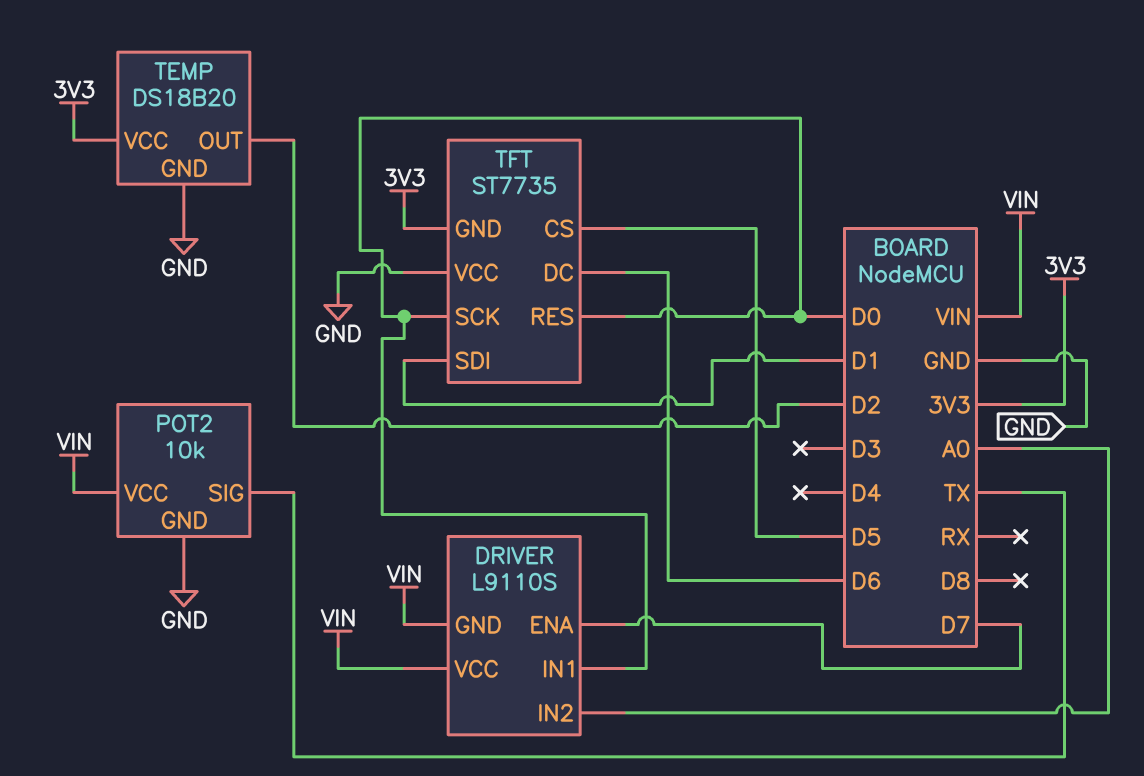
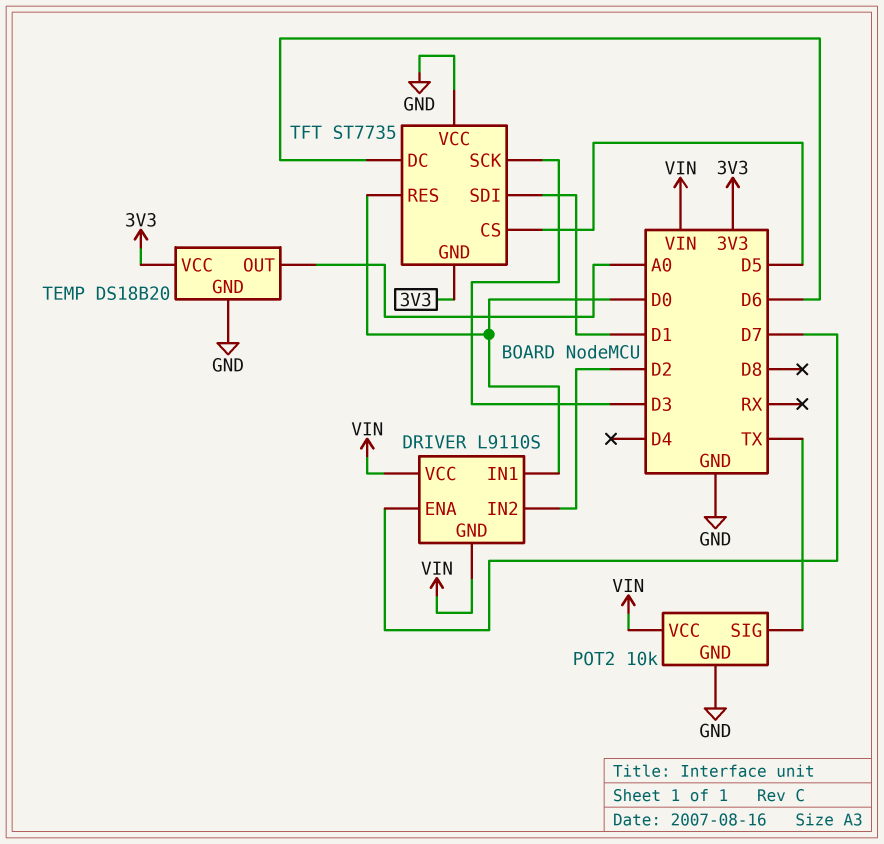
DRIVER pin IN2: A0 -> D2
TEMP pin OUT: D2 -> A0
TFT pin SCK: D0 -> D3

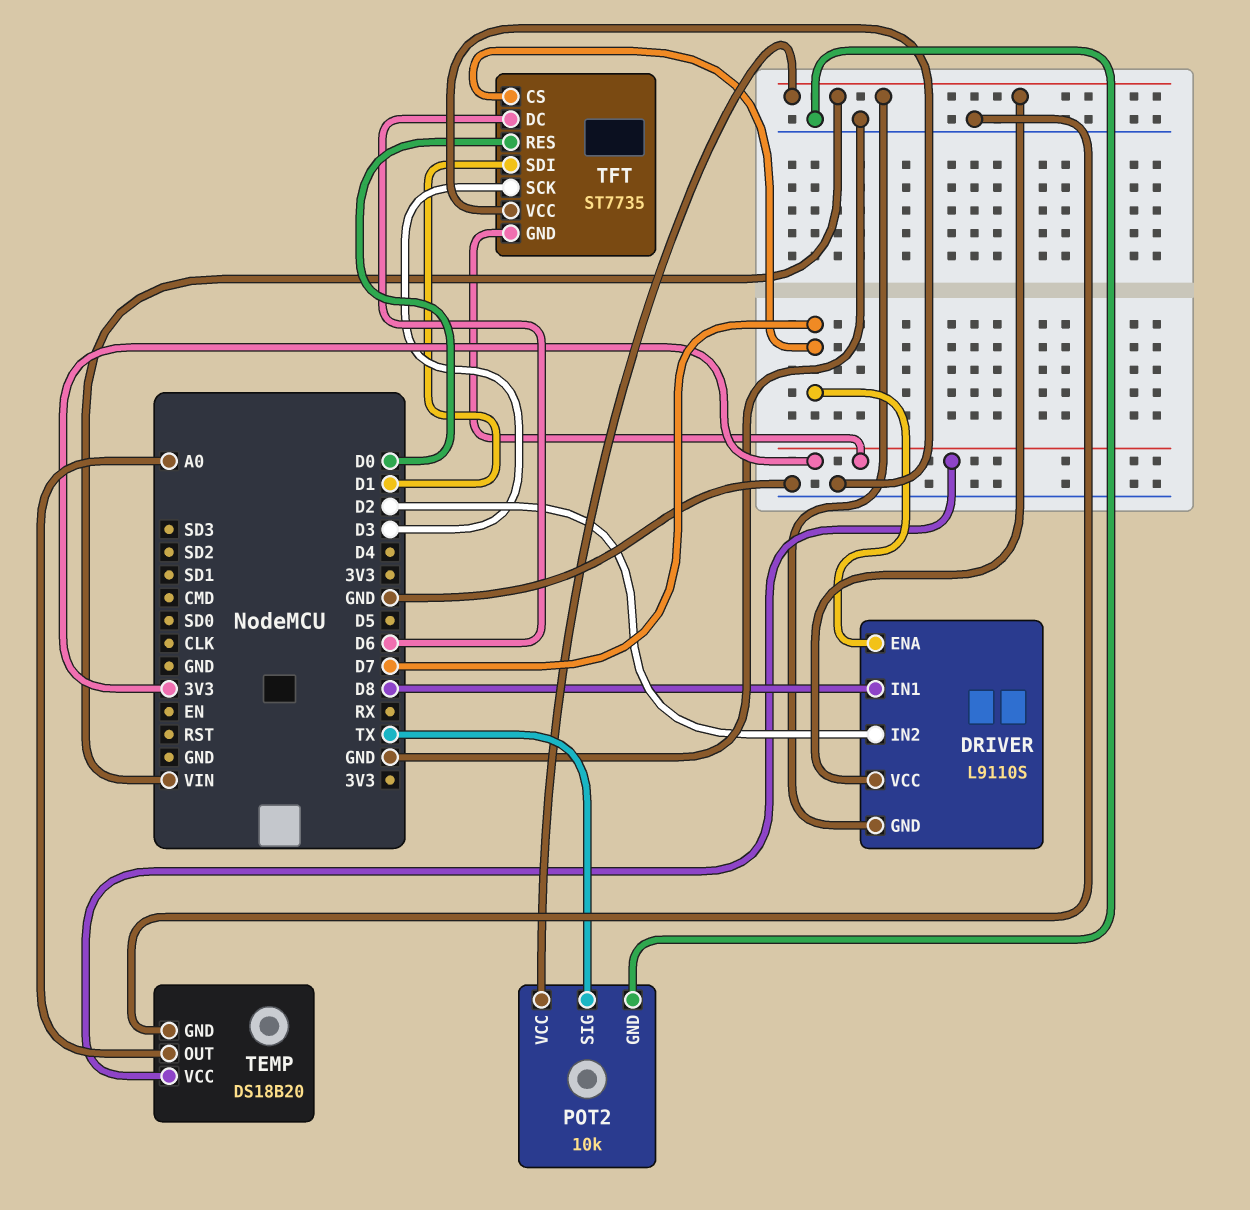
DRIVER pin IN1: D0 -> D8
TFT pin CS: D5 -> D7

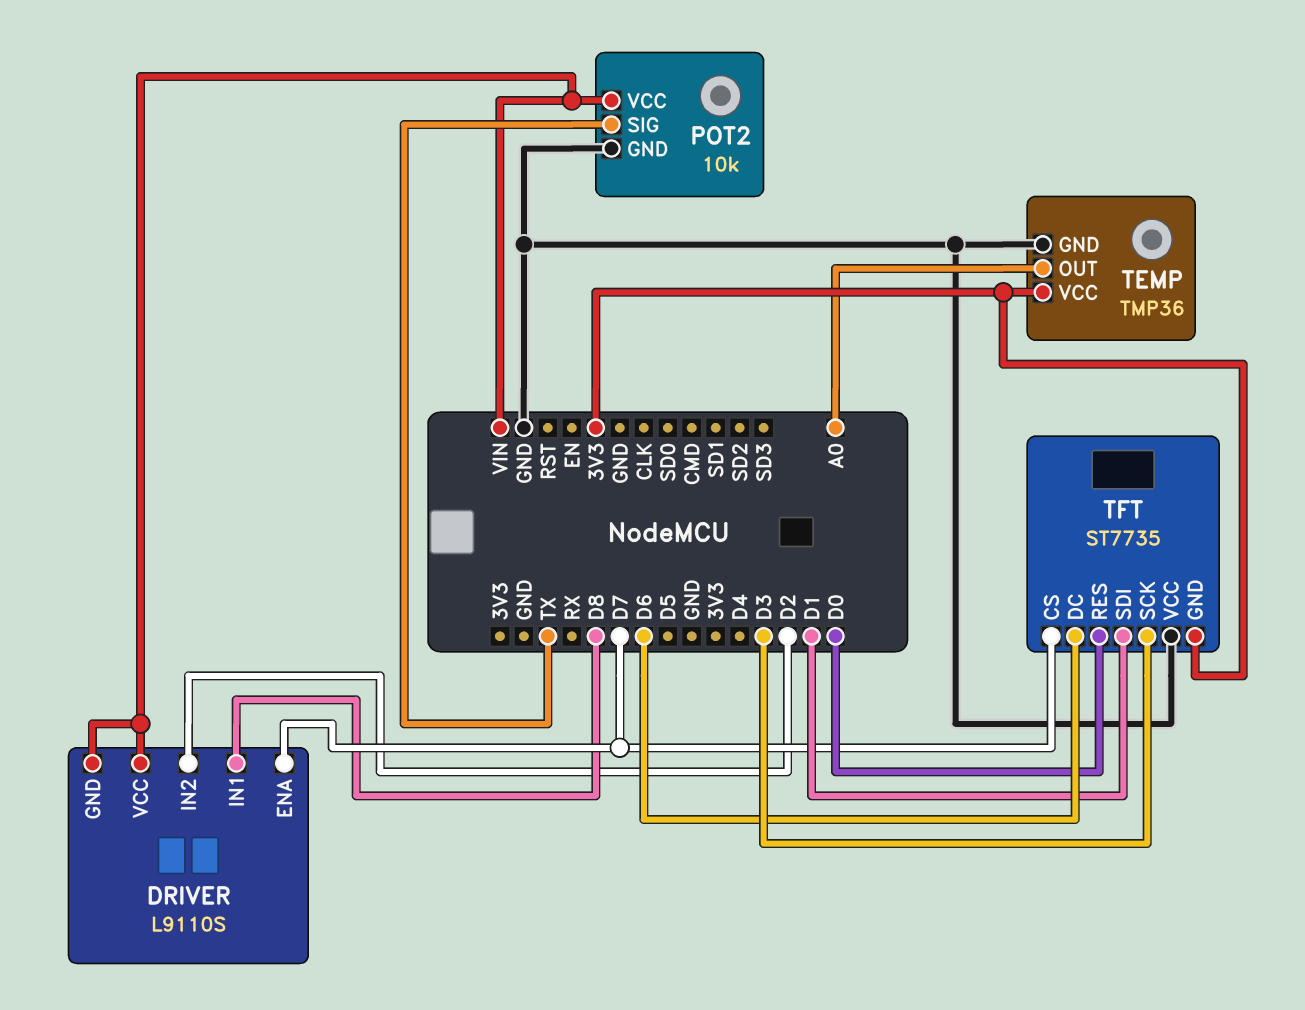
TEMP: DS18B20 -> TMP36

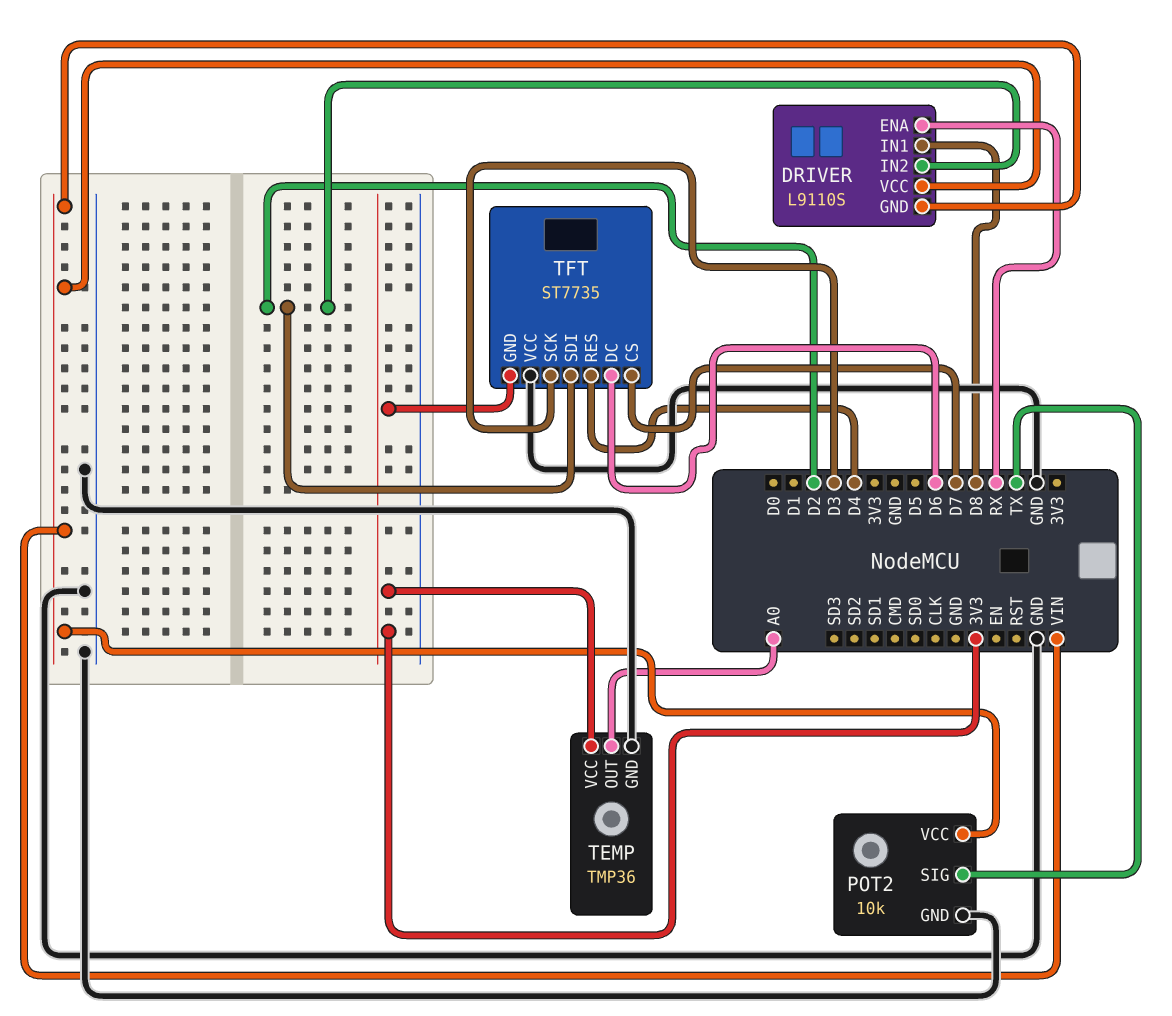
DRIVER pin ENA: D7 -> RX
TFT pin RES: D0 -> D4
TFT pin SDI: D1 -> D2

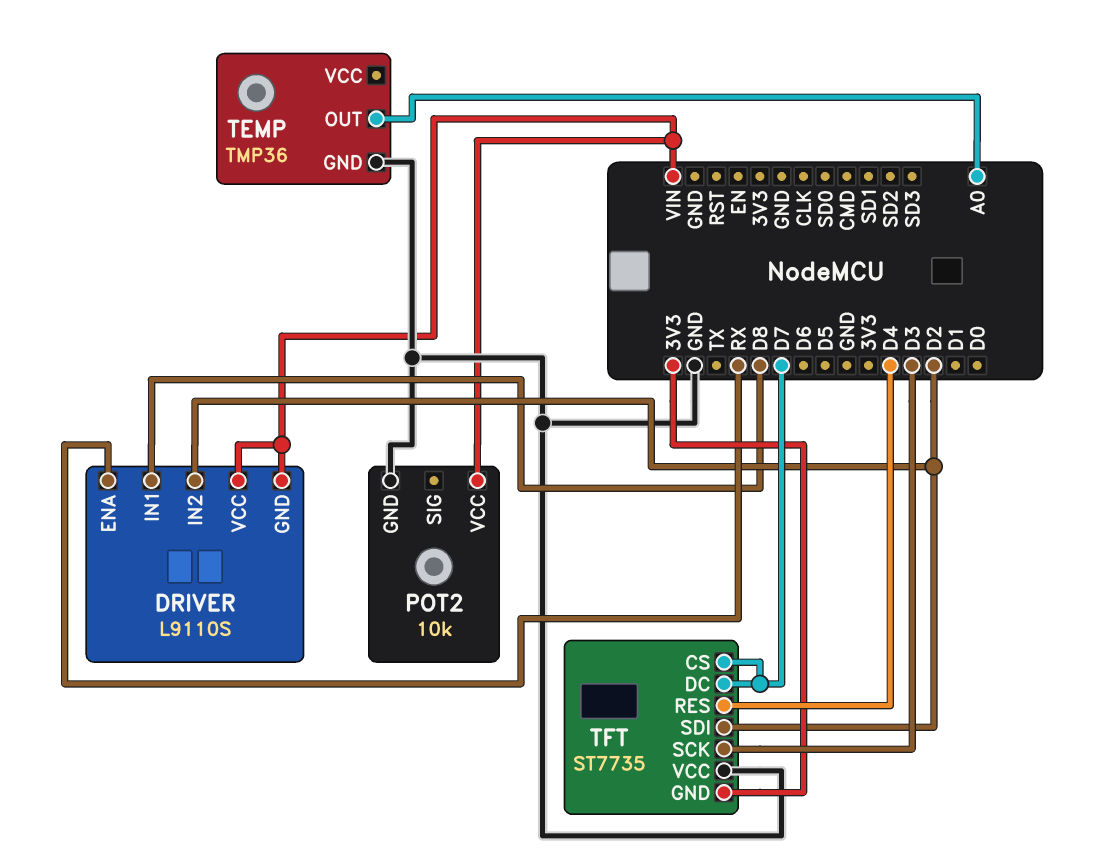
POT2 pin SIG: TX -> none
TEMP pin VCC: 3V3 -> none
TFT pin DC: D6 -> D7

